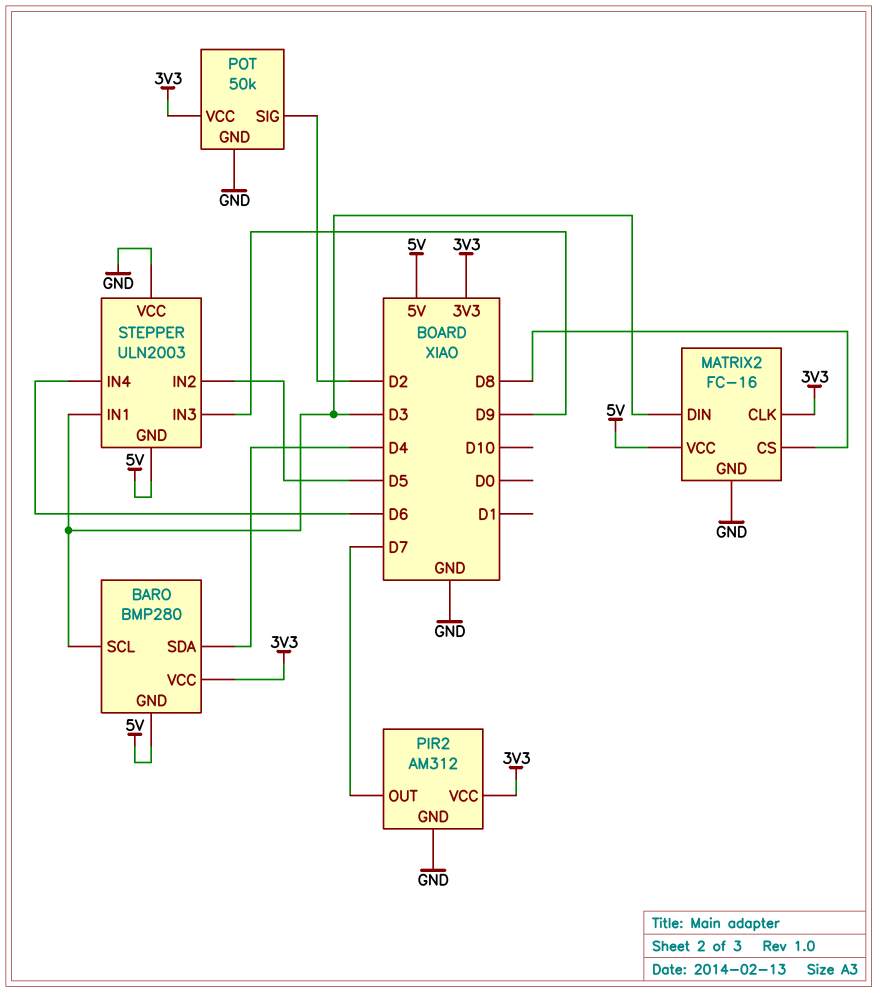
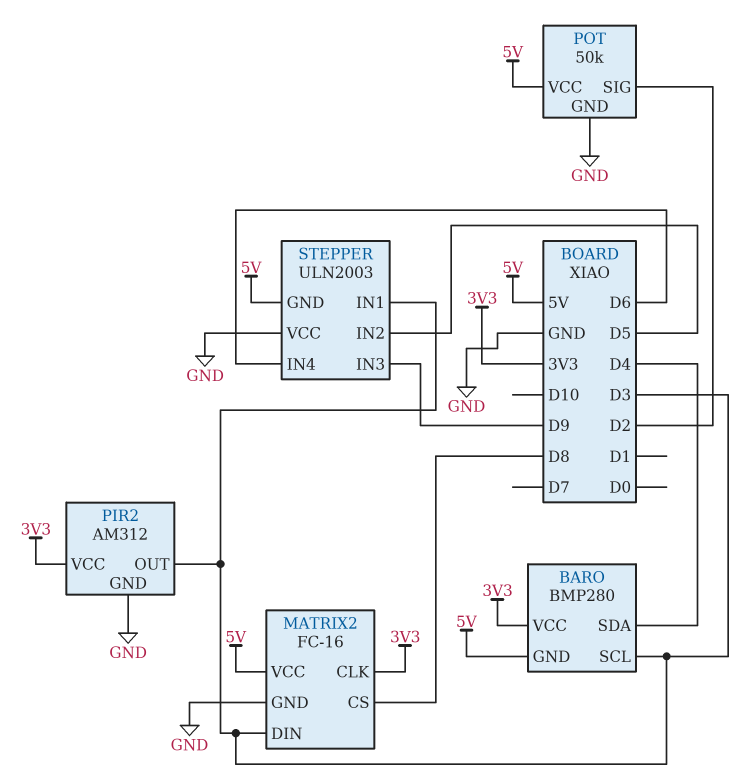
PIR2 pin OUT: D7 -> D3
POT pin VCC: 3V3 -> 5V

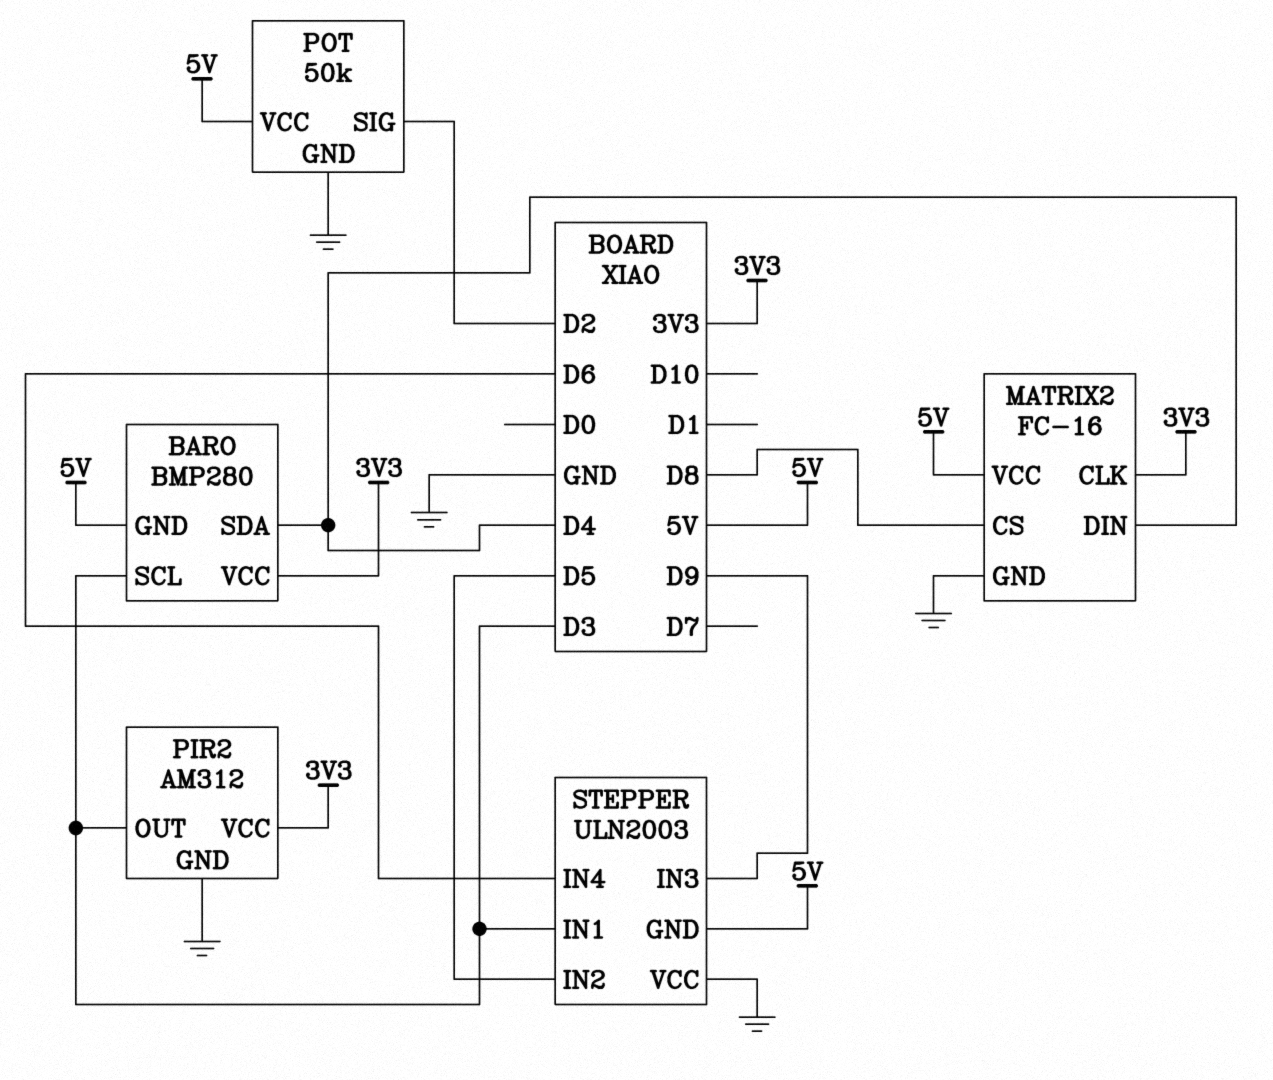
MATRIX2 pin DIN: D3 -> D4

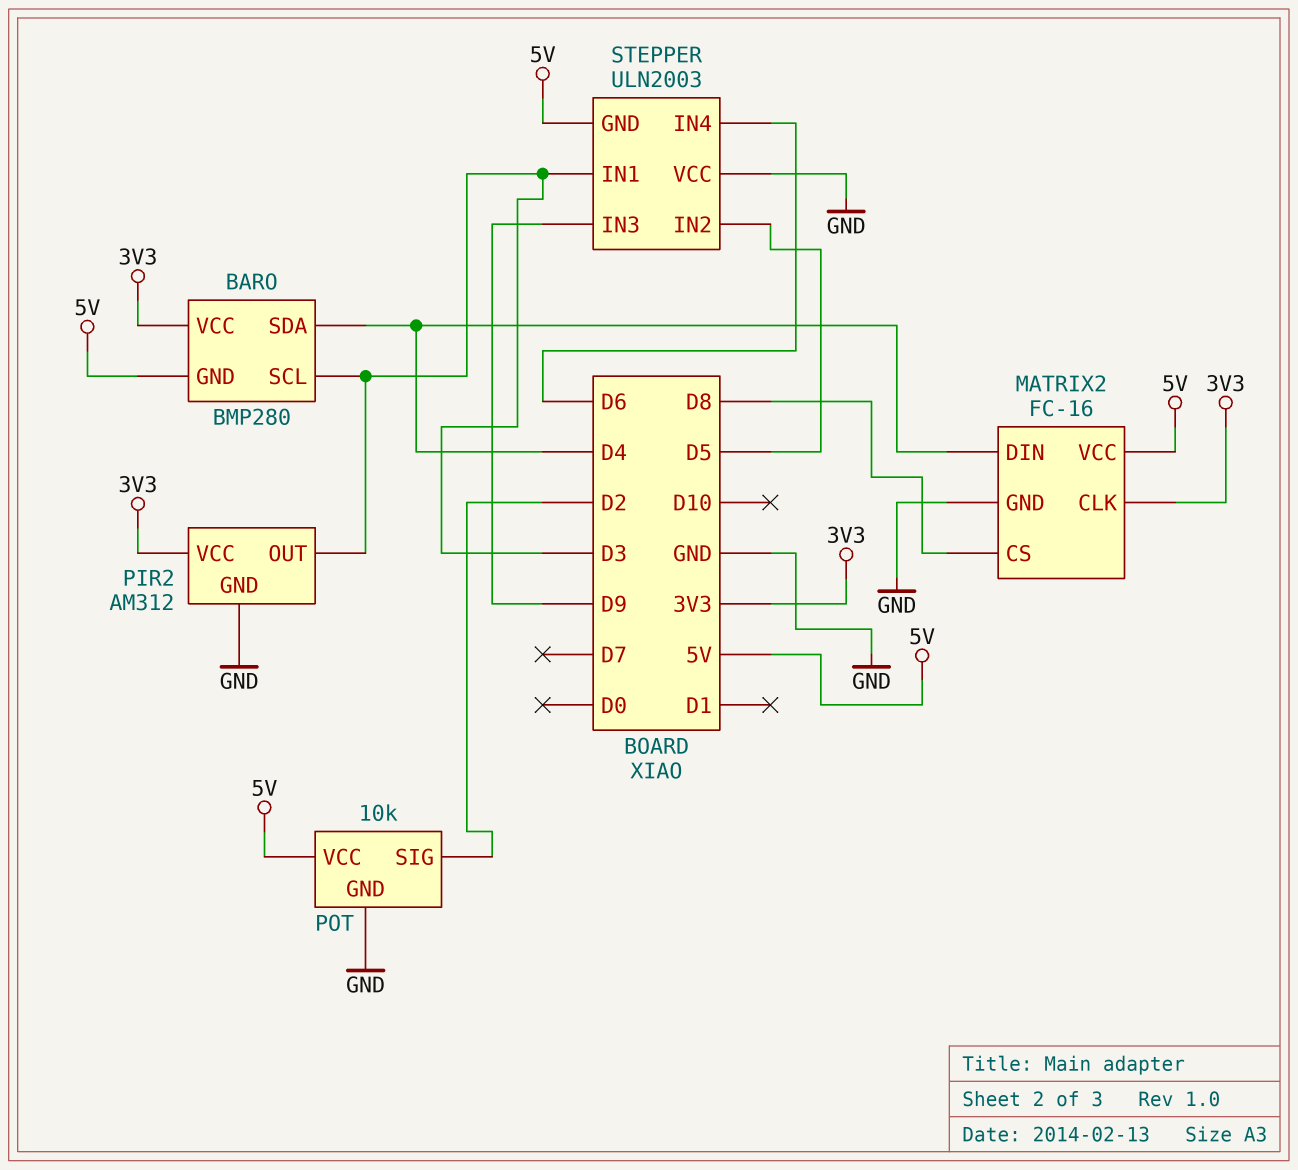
POT: 50k -> 10k

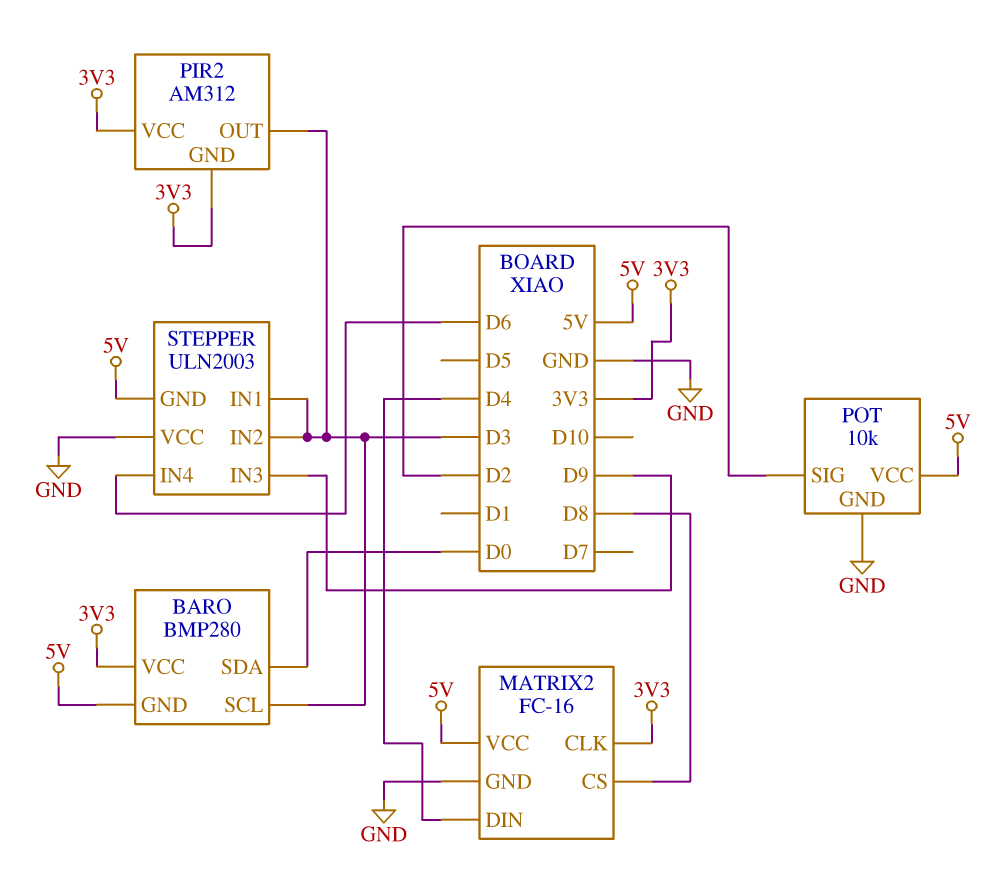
BARO pin SDA: D4 -> D0
PIR2 pin GND: GND -> 3V3
STEPPER pin IN2: D5 -> D3

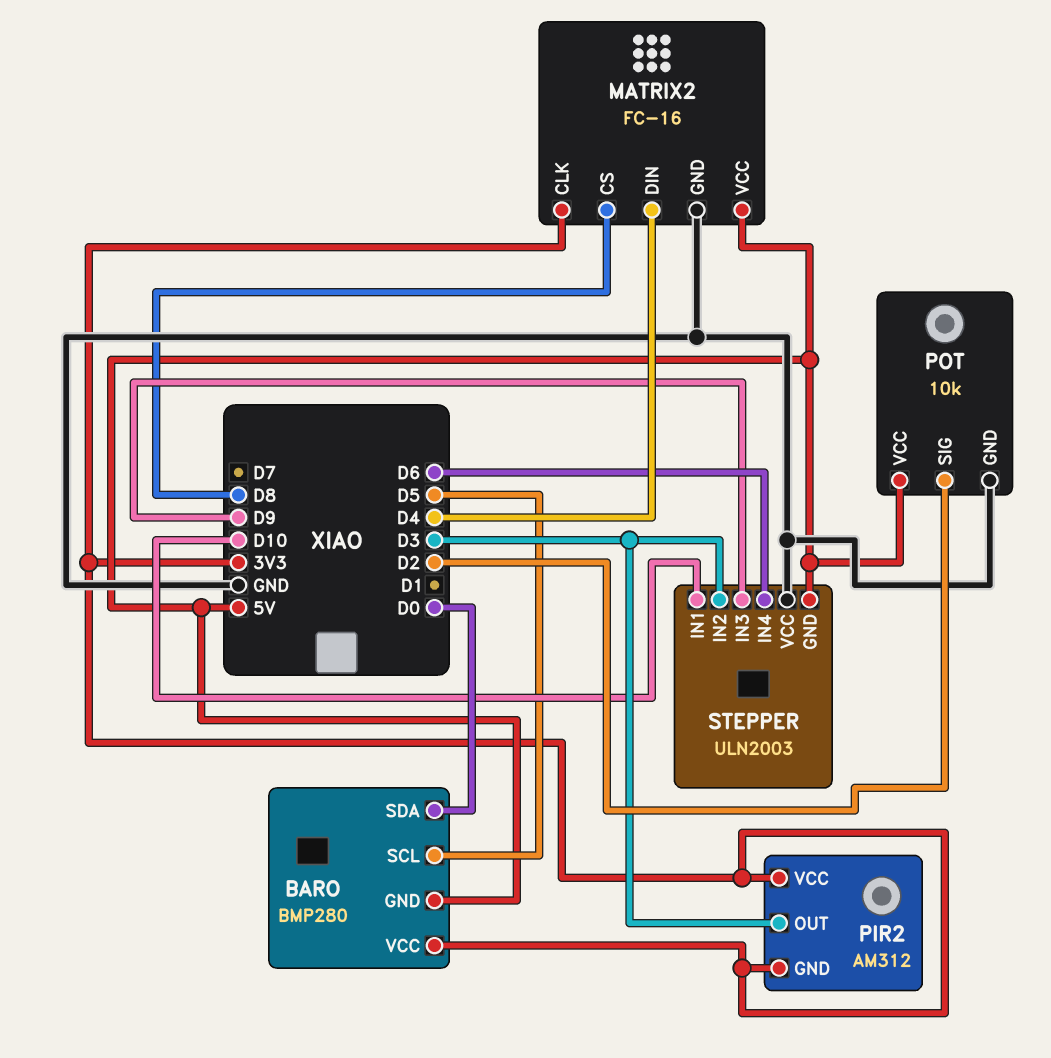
BARO pin SCL: D3 -> D5
STEPPER pin IN1: D3 -> D10

